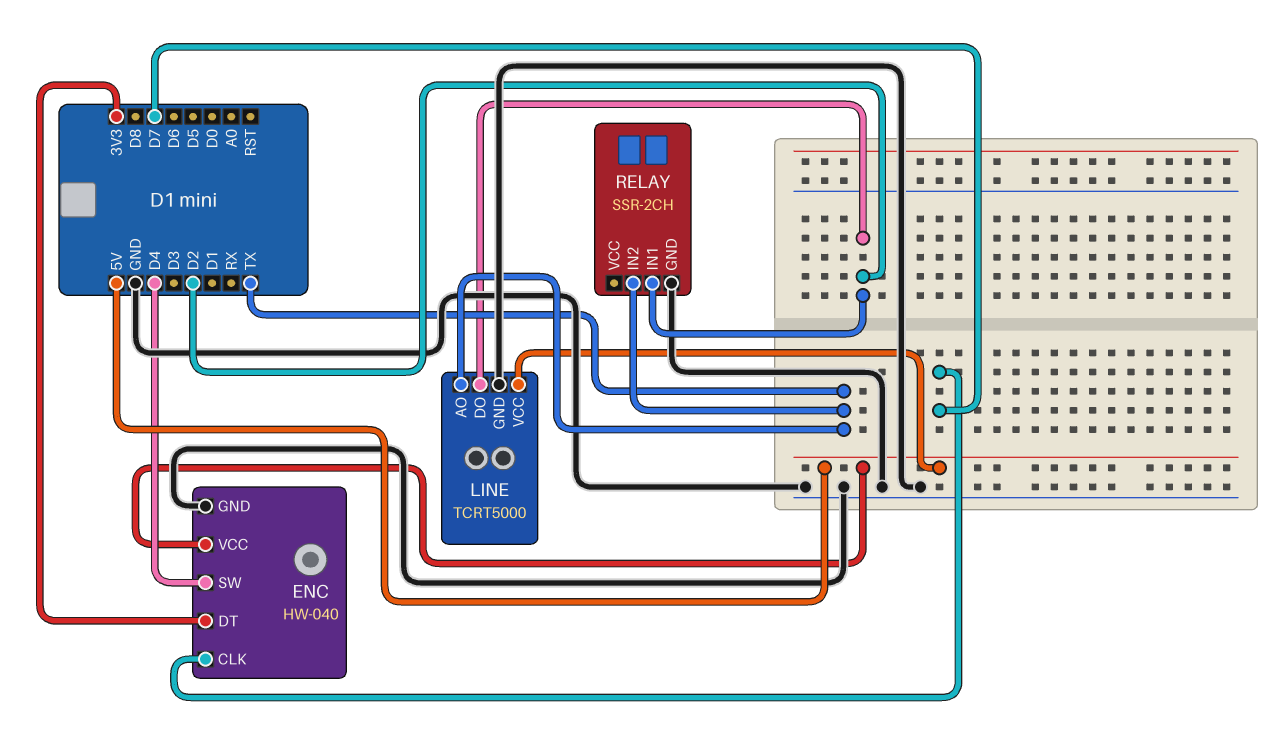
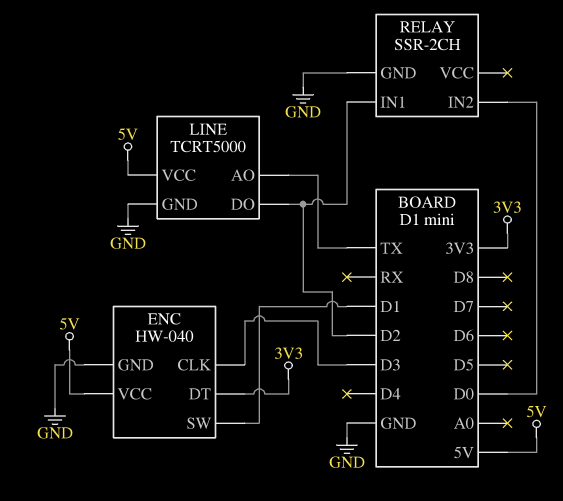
ENC pin CLK: D7 -> D3
ENC pin SW: D4 -> D1
RELAY pin IN2: TX -> D0

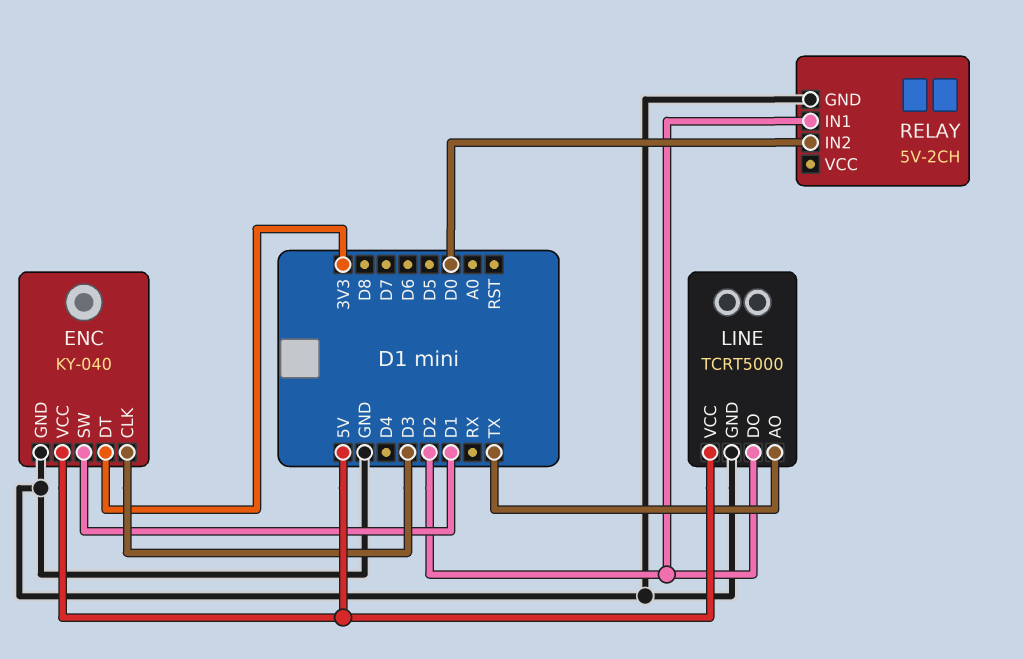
ENC: HW-040 -> KY-040
RELAY: SSR-2CH -> 5V-2CH

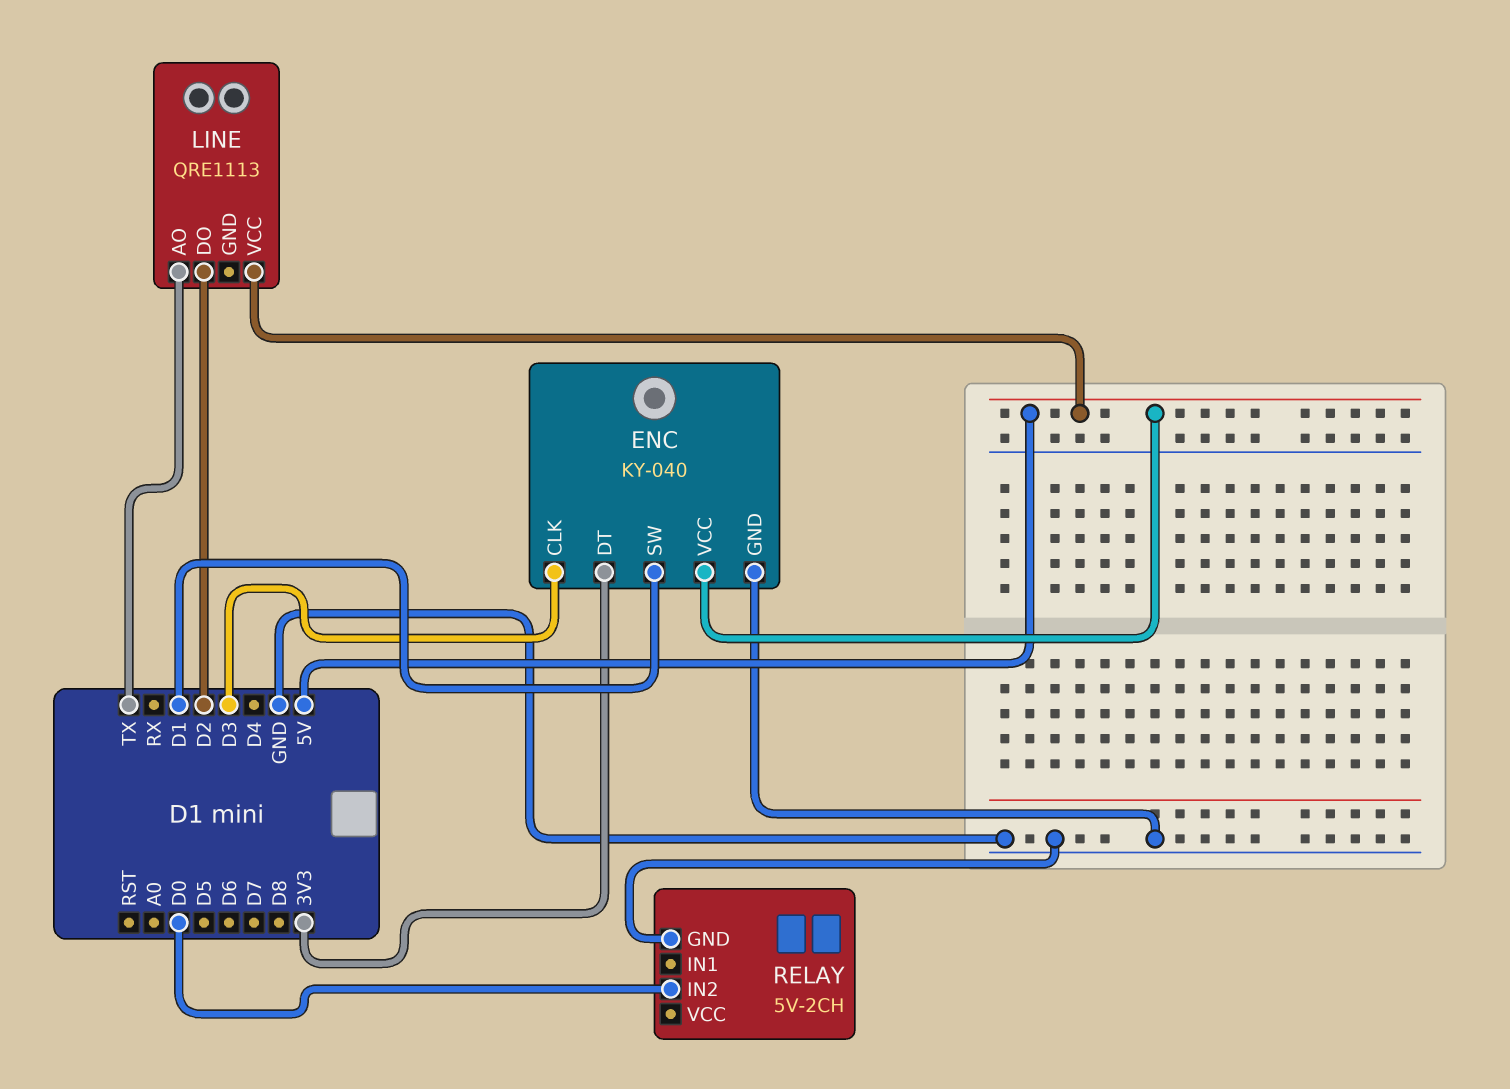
LINE: TCRT5000 -> QRE1113
LINE pin GND: GND -> none
RELAY pin IN1: D2 -> none

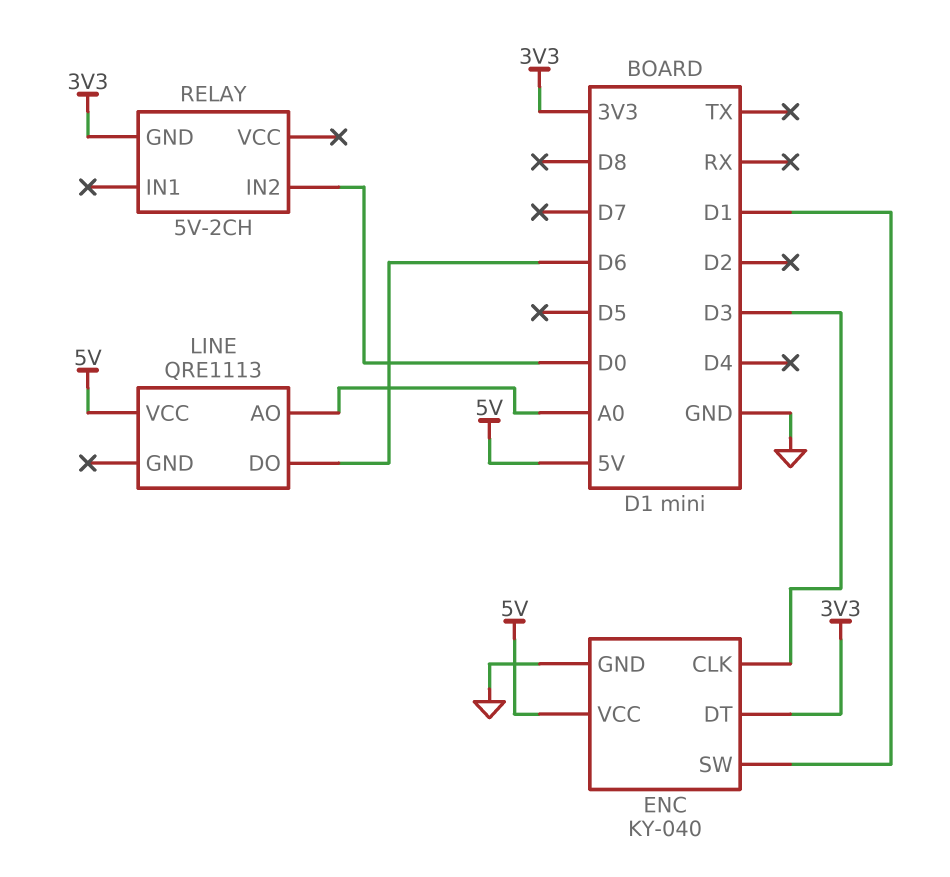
LINE pin AO: TX -> A0
LINE pin DO: D2 -> D6
RELAY pin GND: GND -> 3V3

